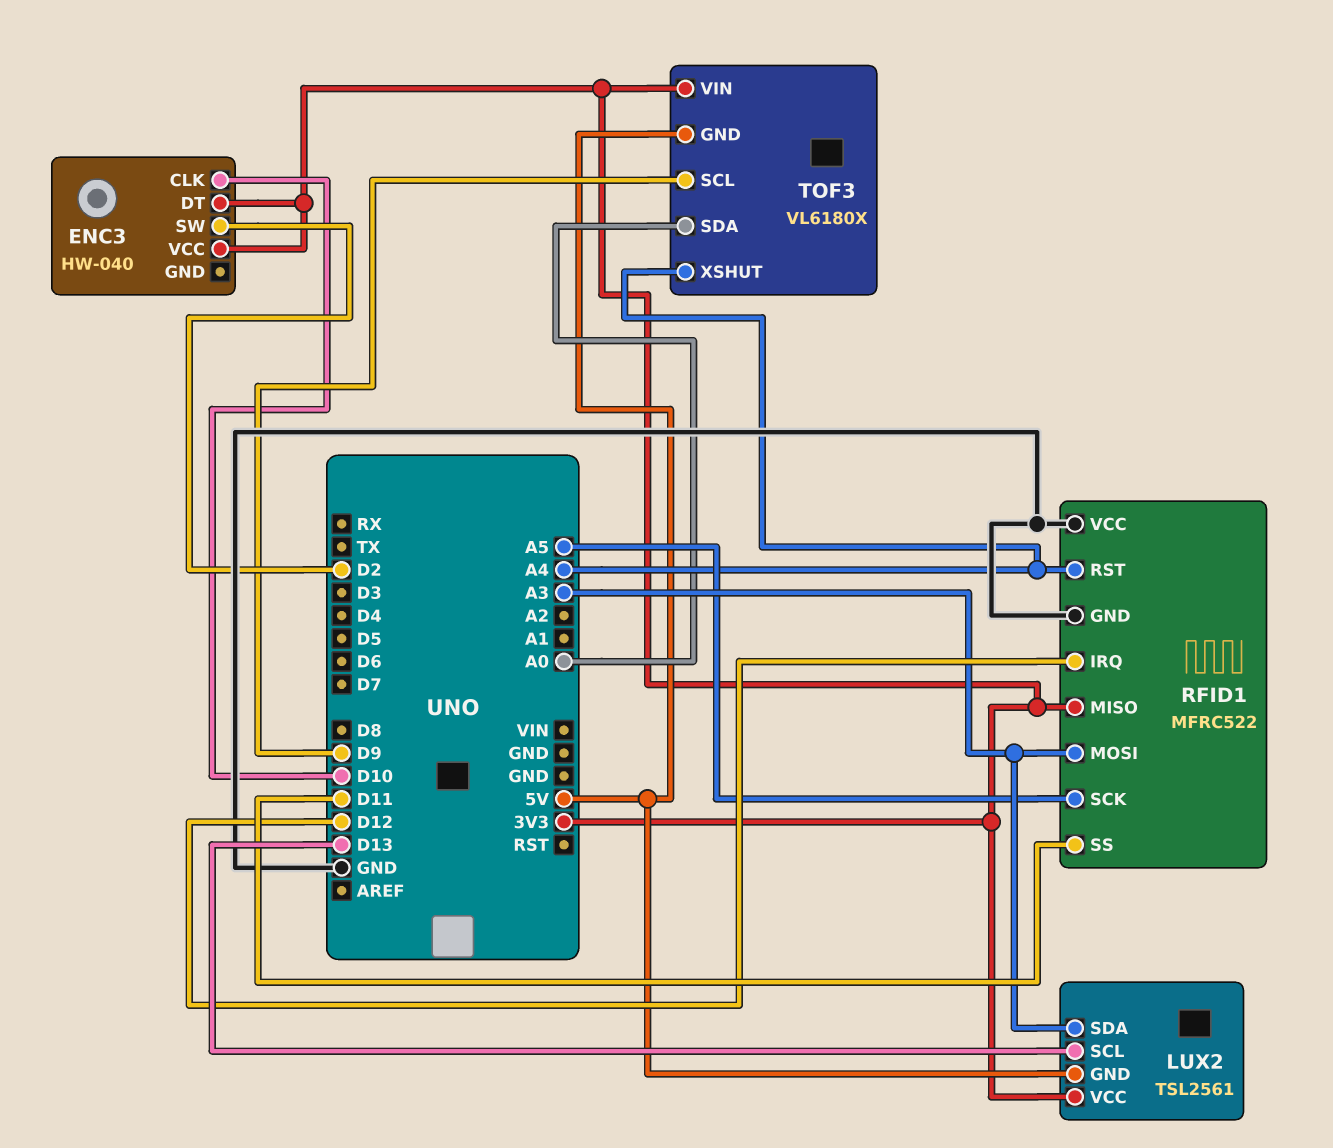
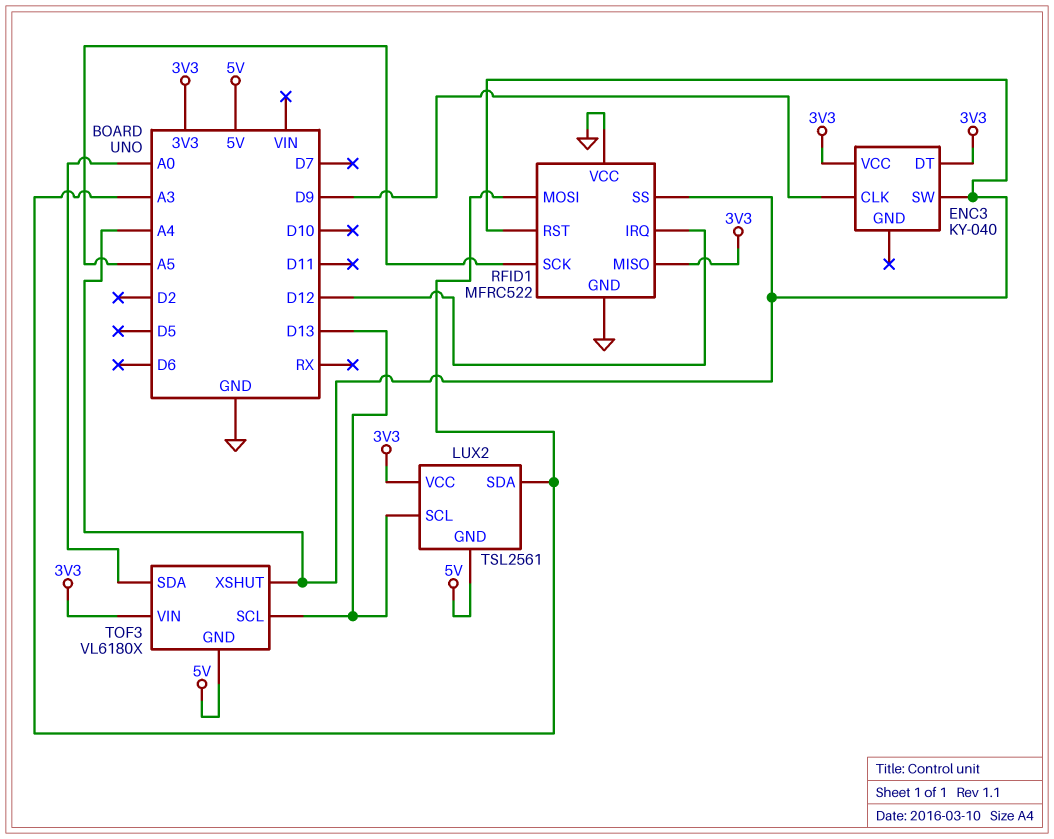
ENC3: HW-040 -> KY-040
ENC3 pin CLK: D10 -> D9
ENC3 pin SW: D2 -> A4
RFID1 pin SS: D11 -> A4
TOF3 pin SCL: D9 -> D13

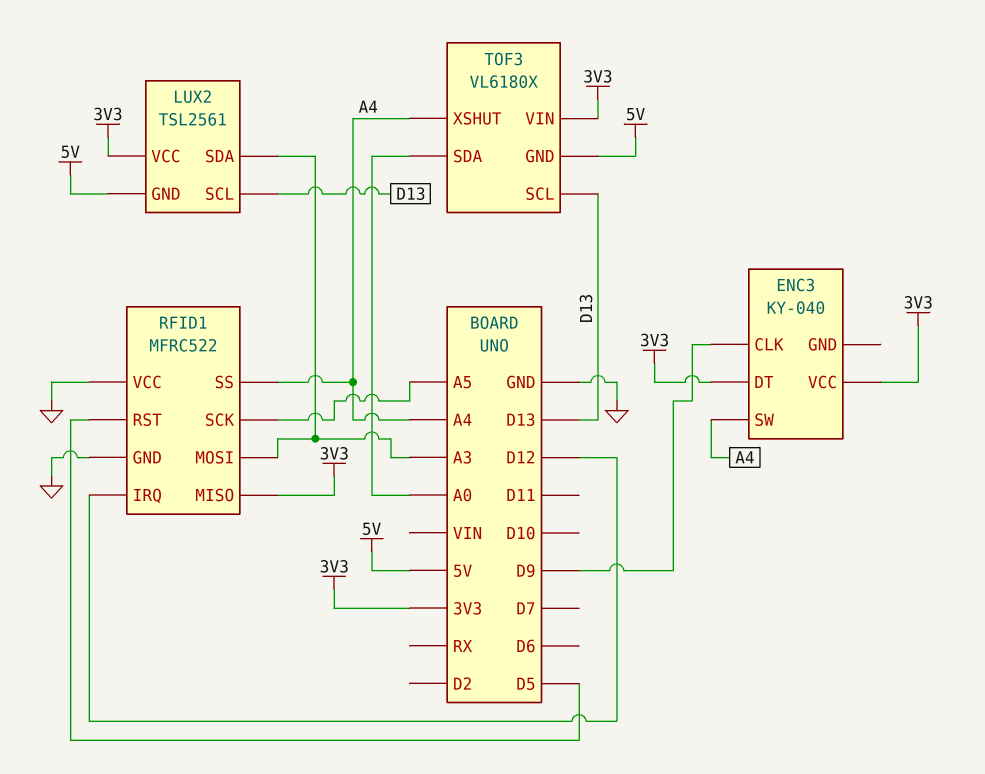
RFID1 pin RST: A4 -> D5

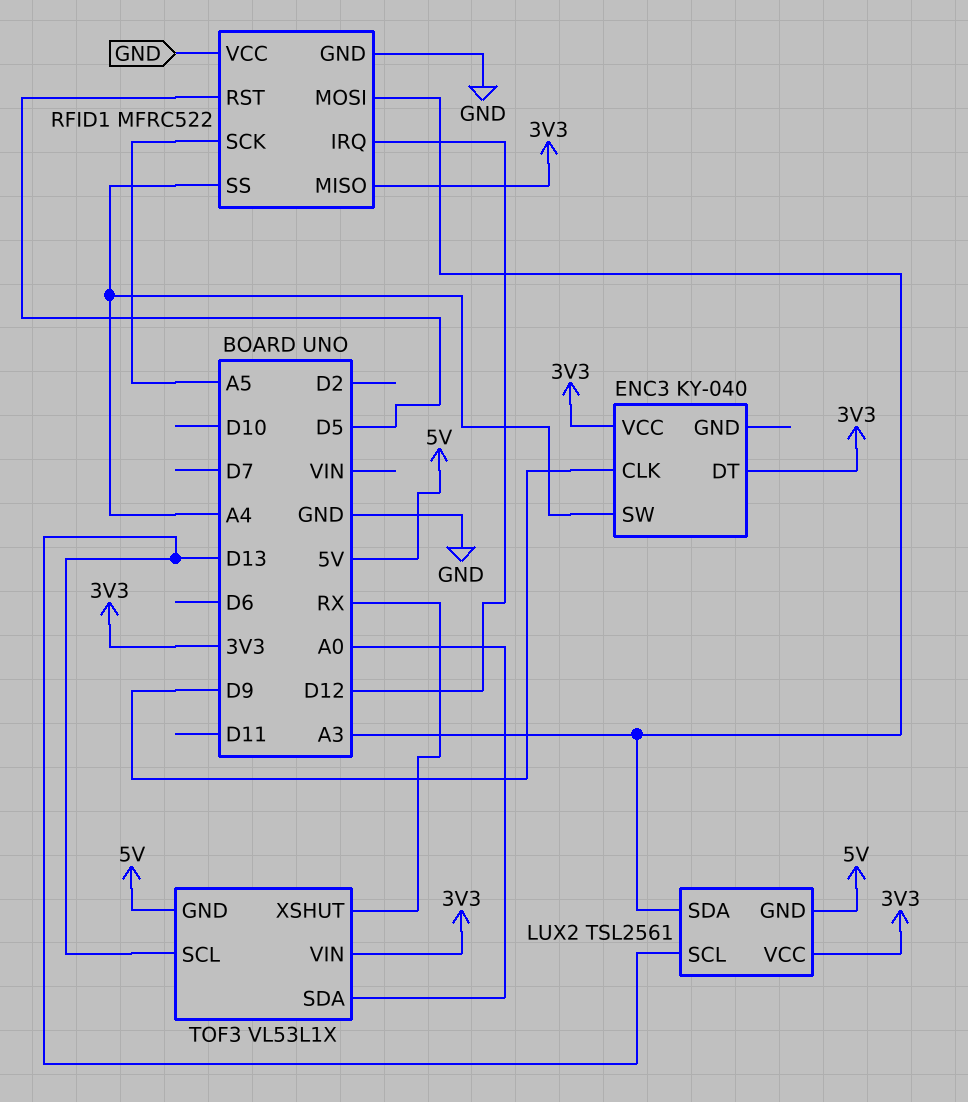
TOF3: VL6180X -> VL53L1X
TOF3 pin XSHUT: A4 -> RX

